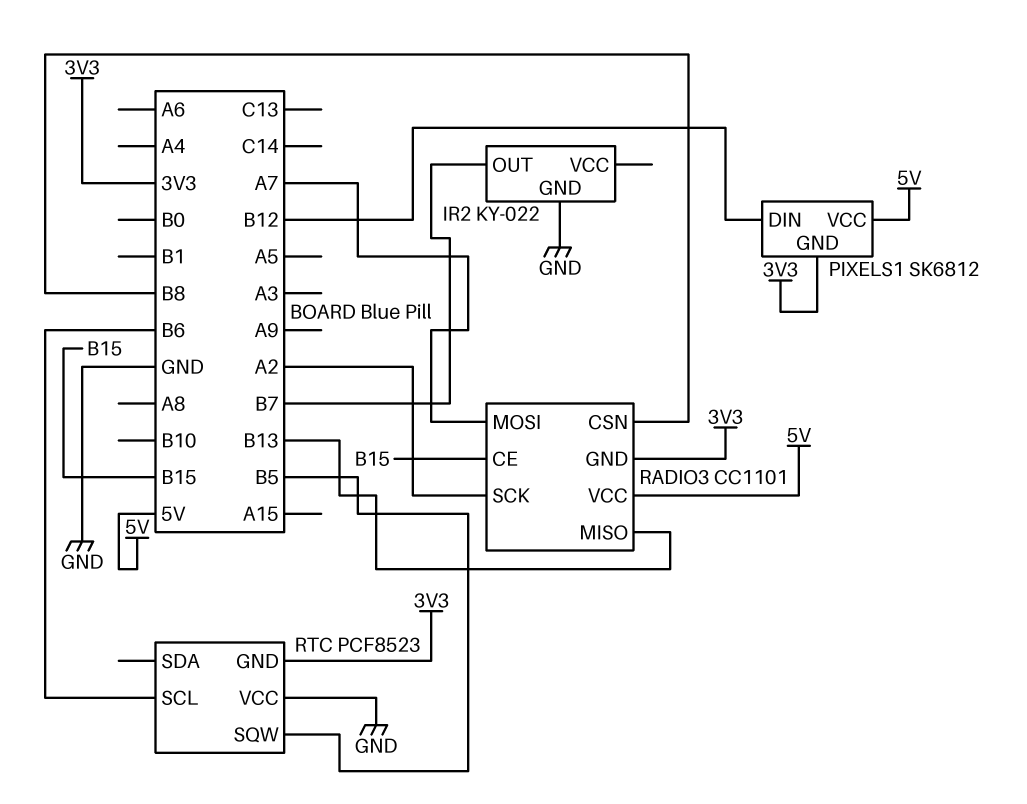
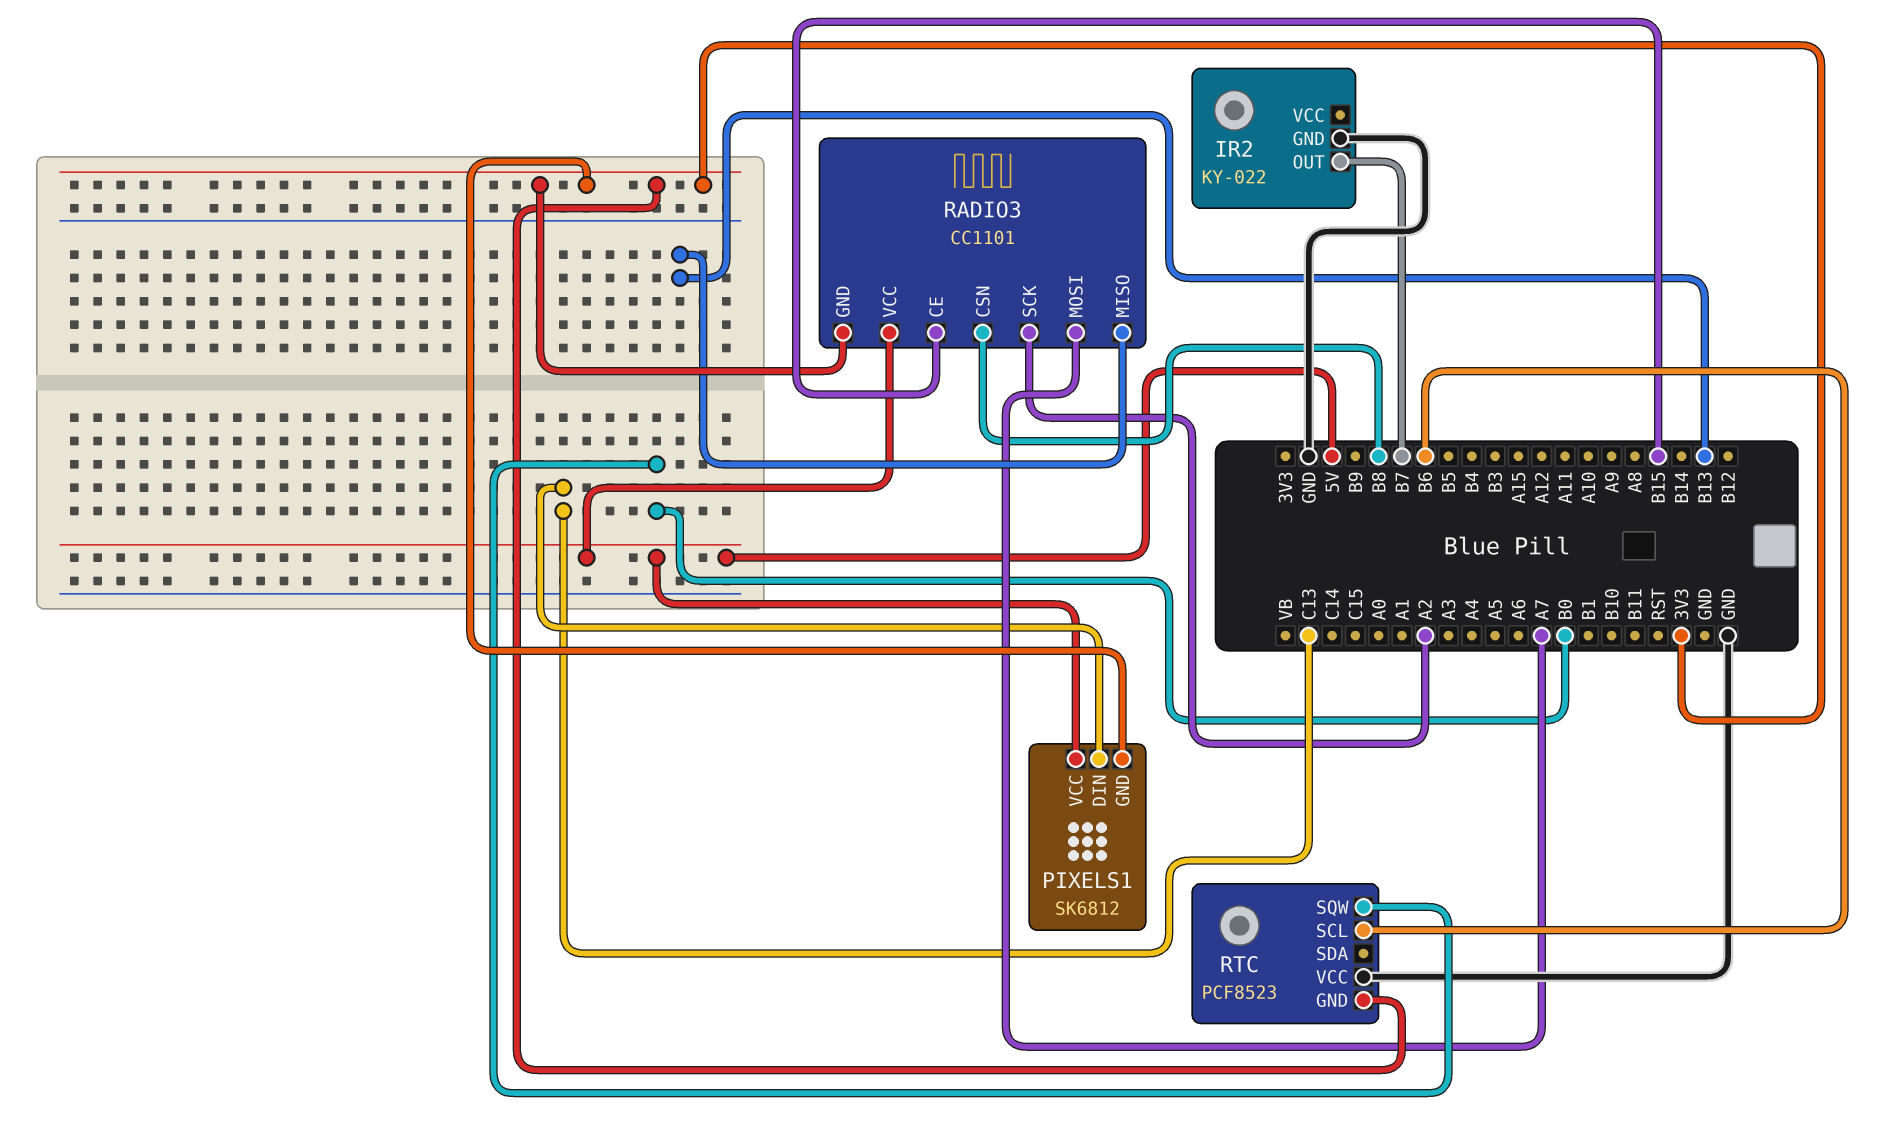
PIXELS1 pin DIN: B12 -> C13
RTC pin SQW: B5 -> B0

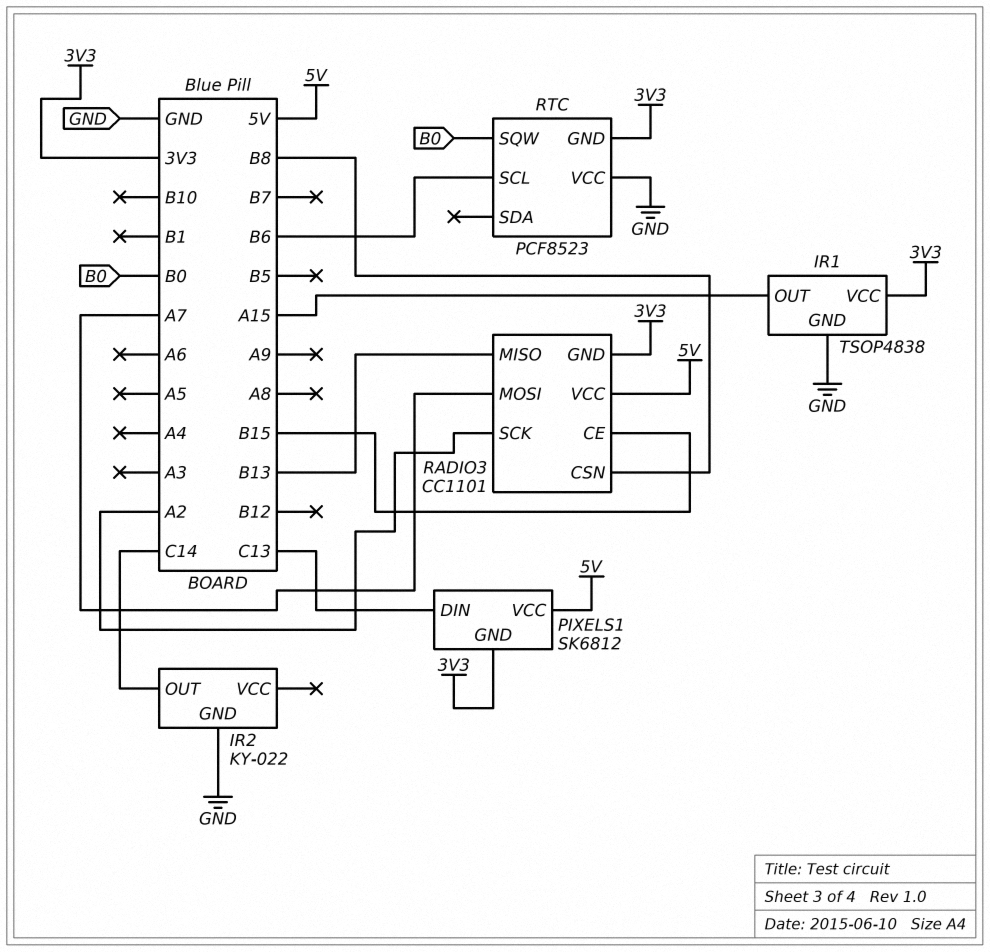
IR1: none -> TSOP4838
IR1 pin GND: none -> GND
IR1 pin OUT: none -> A15
IR1 pin VCC: none -> 3V3
IR2 pin OUT: B7 -> C14

